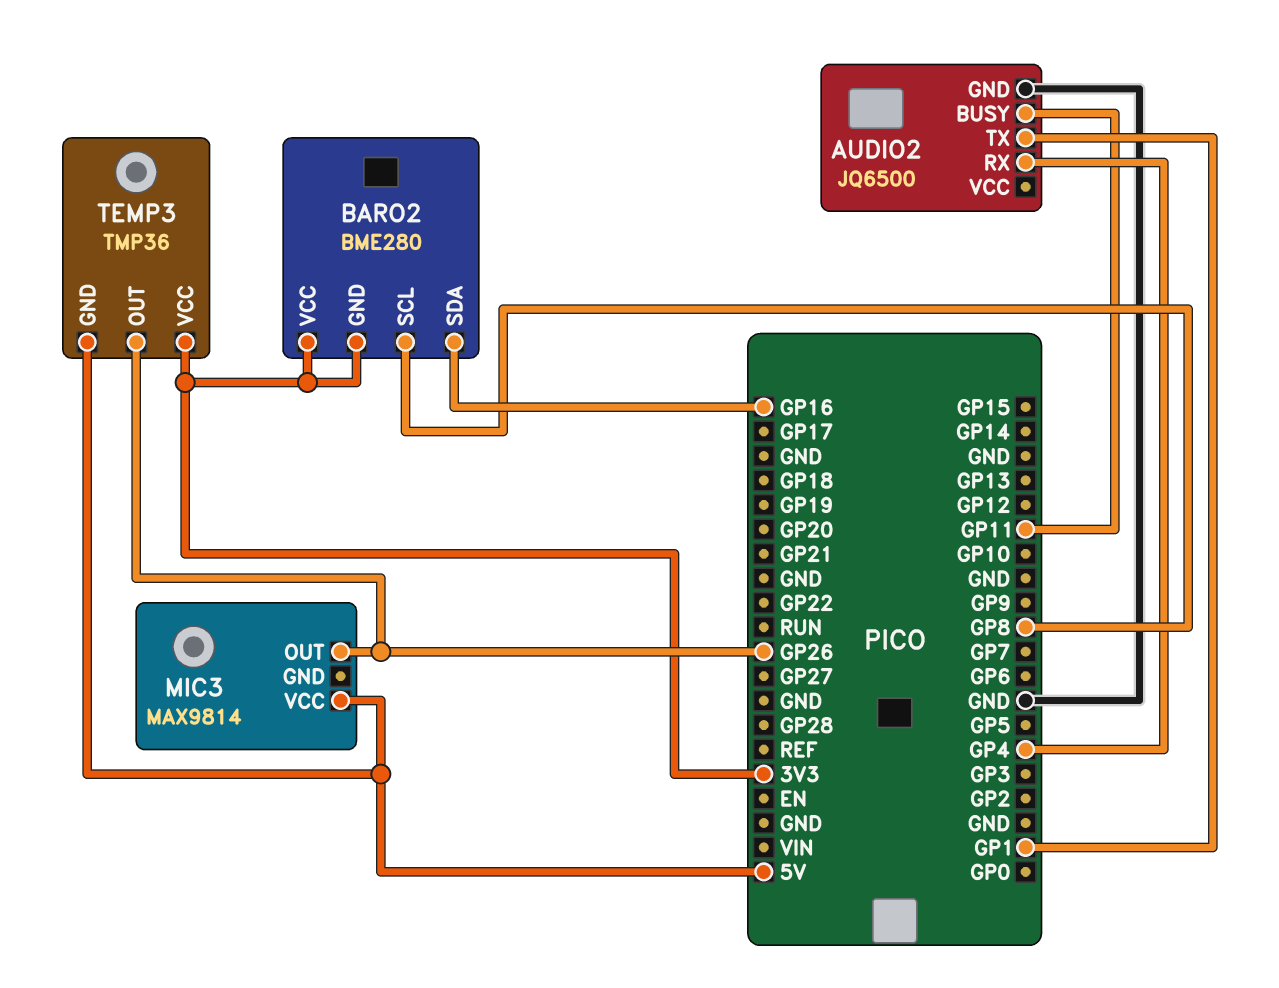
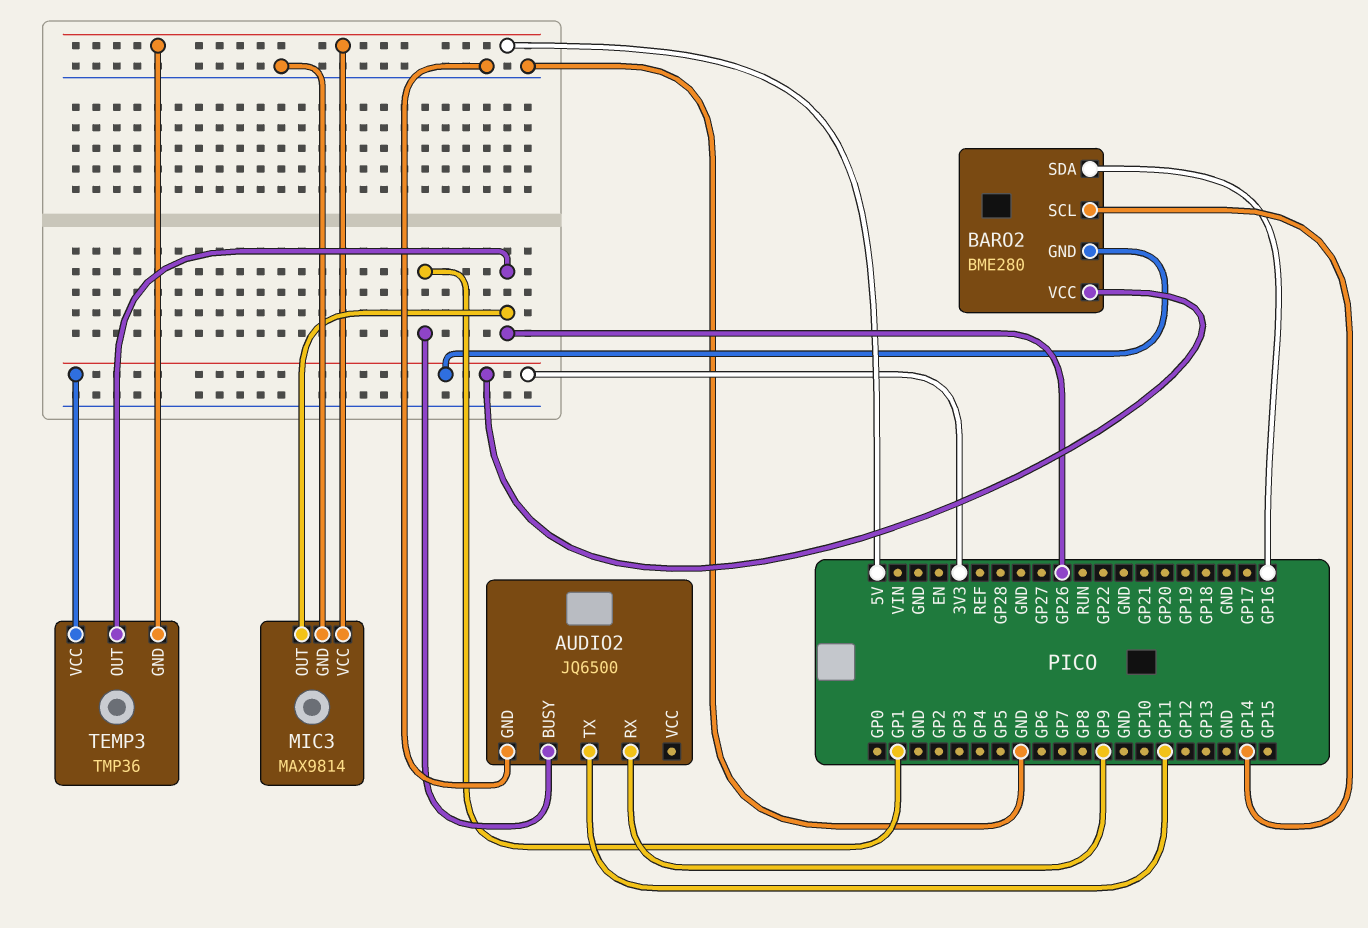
AUDIO2 pin BUSY: GP11 -> GP1
AUDIO2 pin RX: GP4 -> GP9
AUDIO2 pin TX: GP1 -> GP11
BARO2 pin SCL: GP8 -> GP14
MIC3 pin GND: none -> GND

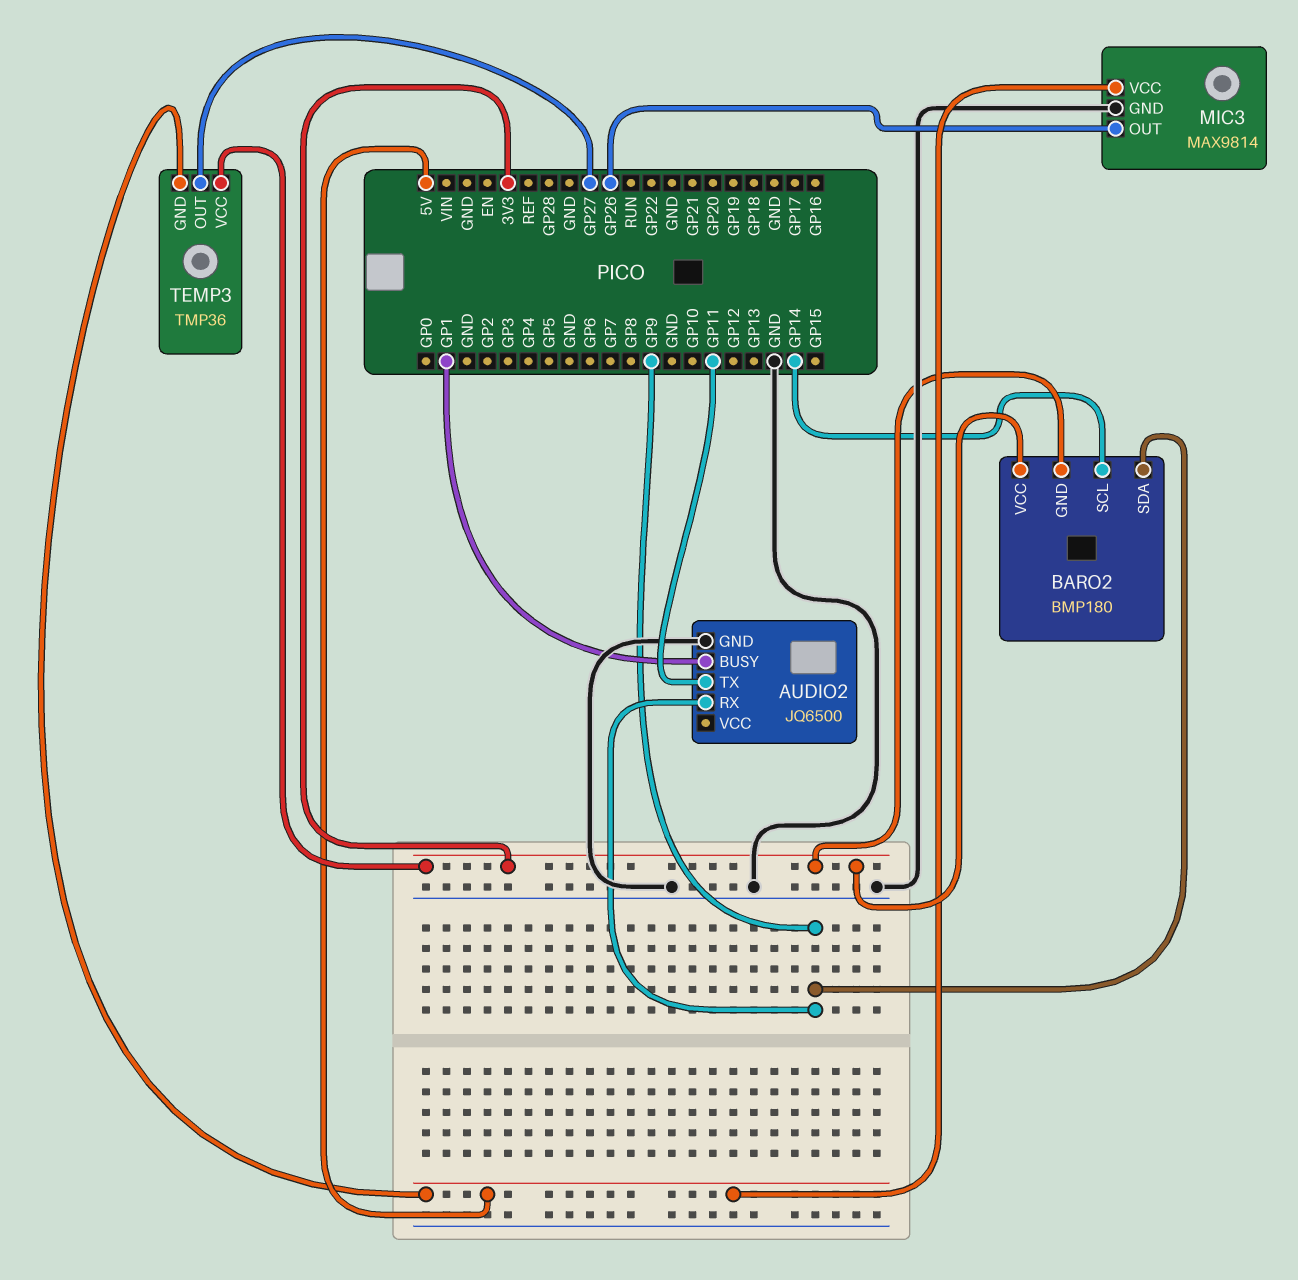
BARO2: BME280 -> BMP180
BARO2 pin SDA: GP16 -> GP9
TEMP3 pin OUT: GP26 -> GP27

